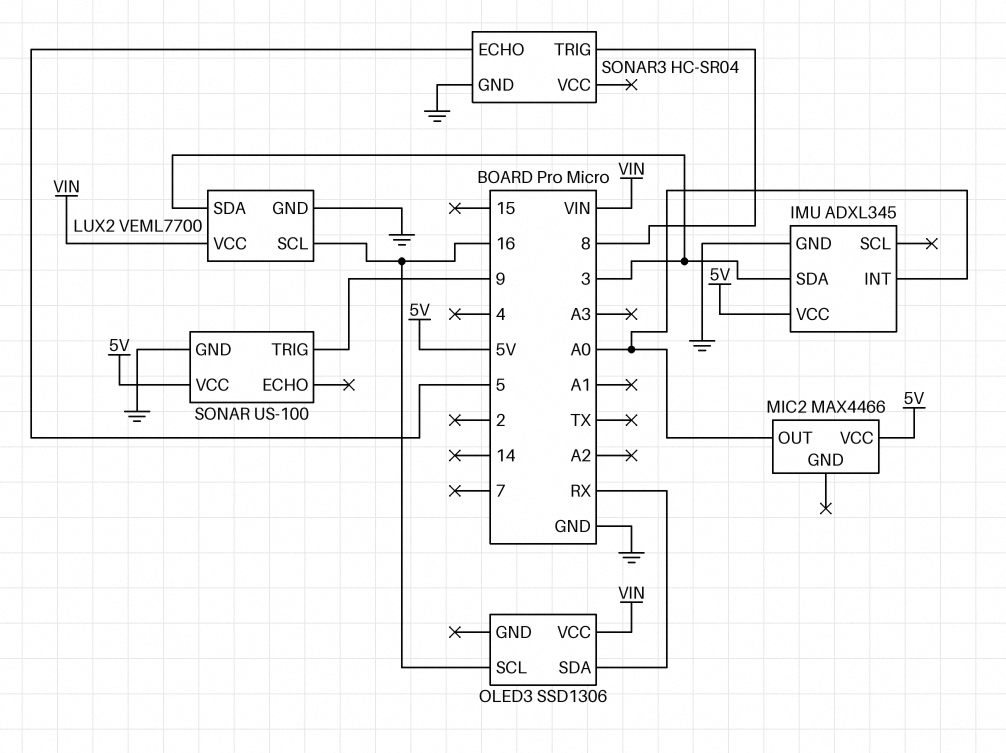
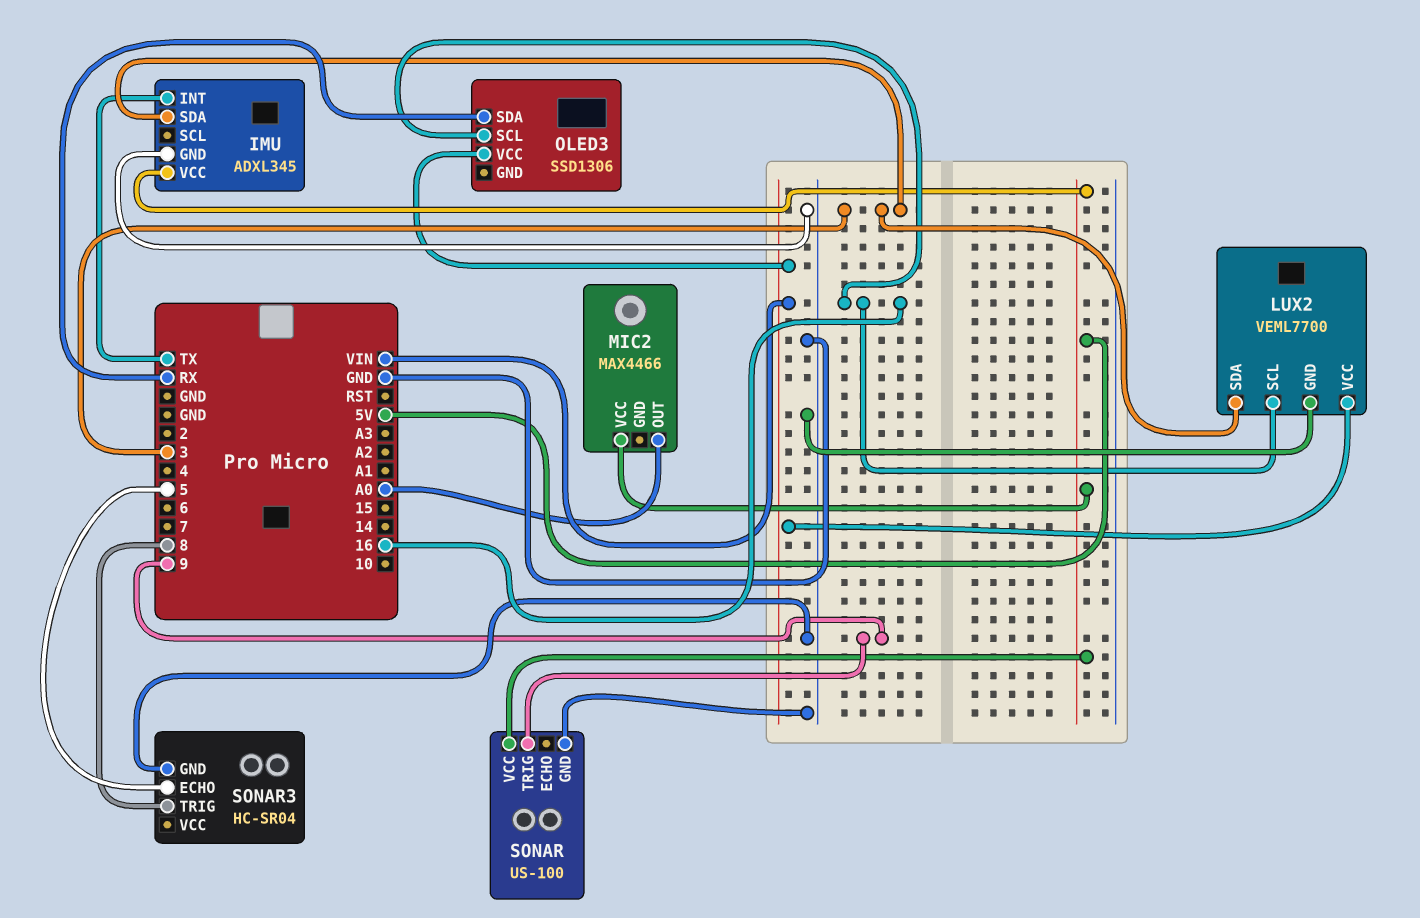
IMU pin INT: A0 -> TX

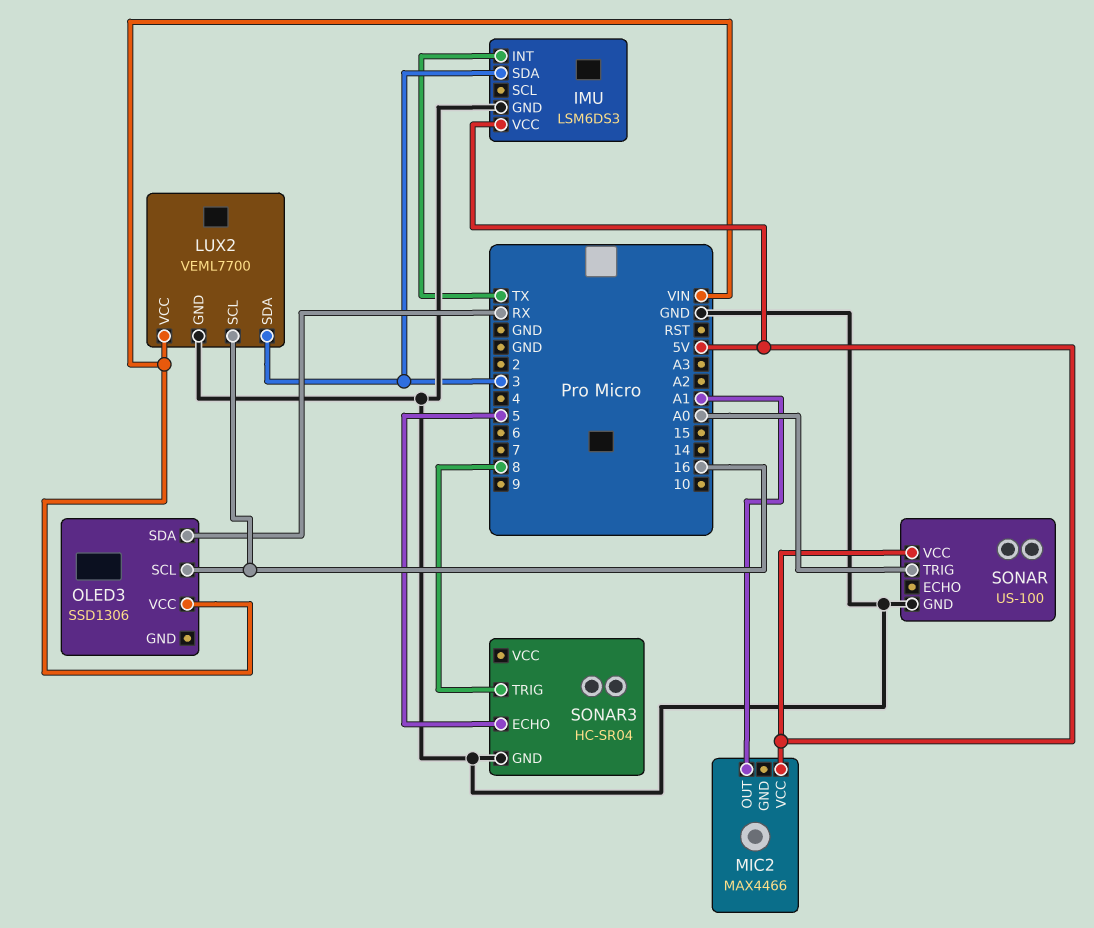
IMU: ADXL345 -> LSM6DS3
MIC2 pin OUT: A0 -> A1
SONAR pin TRIG: 9 -> A0

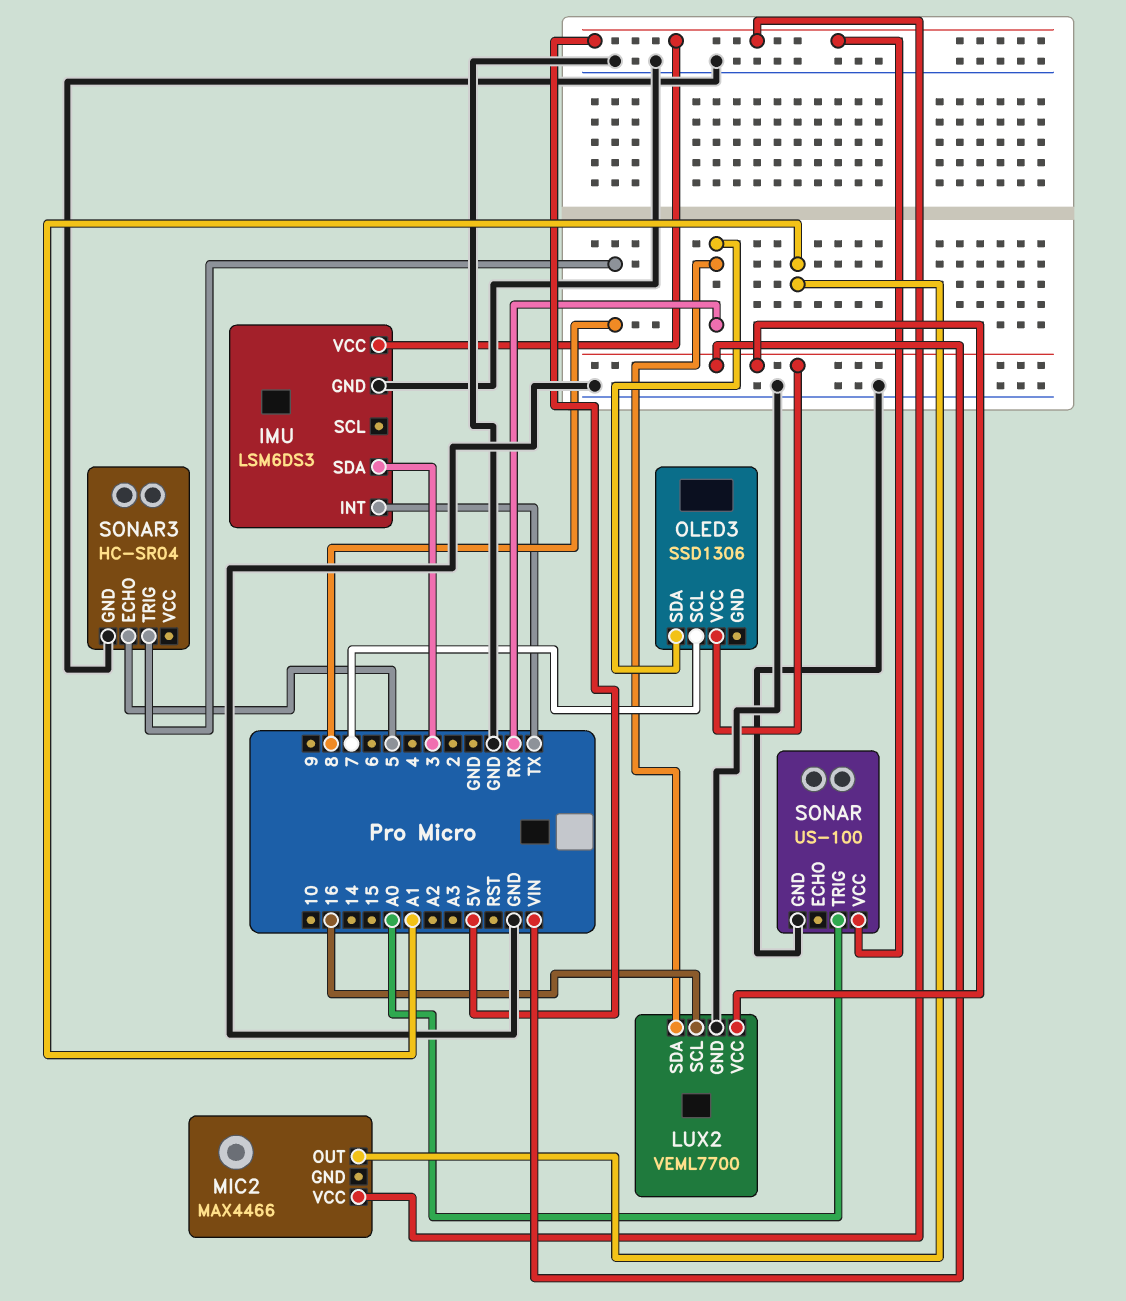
LUX2 pin SDA: 3 -> RX
OLED3 pin SCL: 16 -> 7

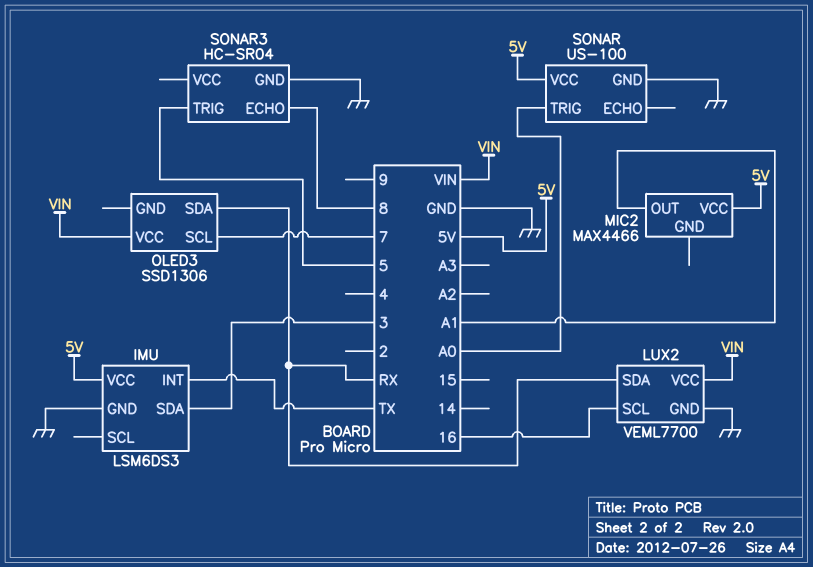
SONAR3 pin ECHO: 5 -> 8
SONAR3 pin TRIG: 8 -> 5

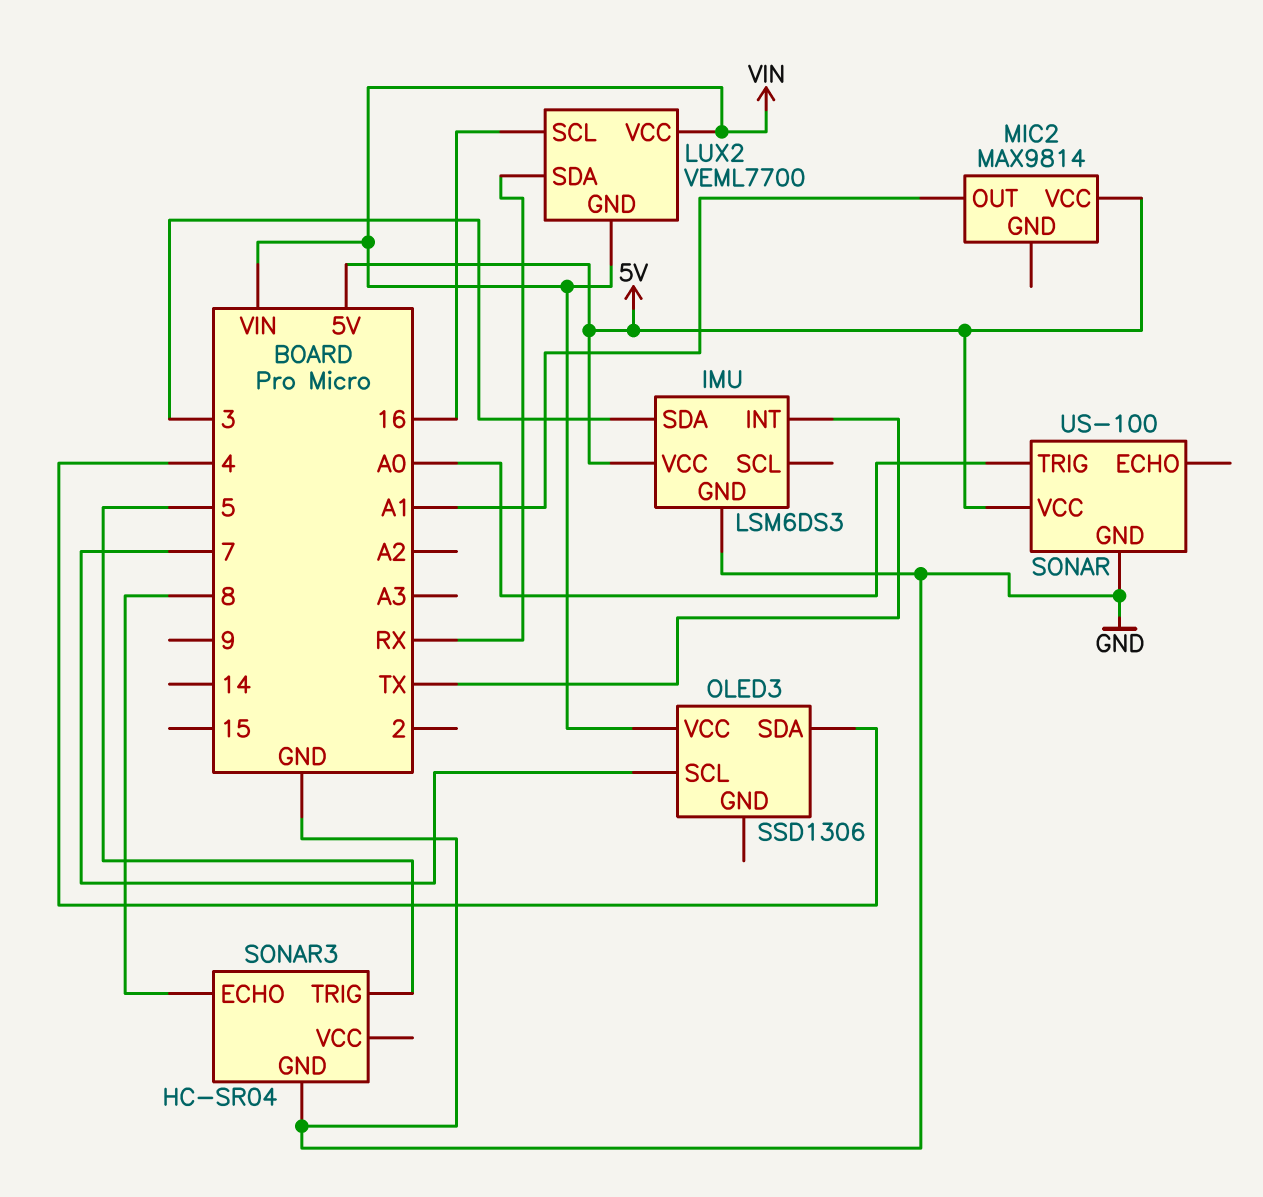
LUX2 pin GND: GND -> VIN
MIC2: MAX4466 -> MAX9814
OLED3 pin SDA: RX -> 4

